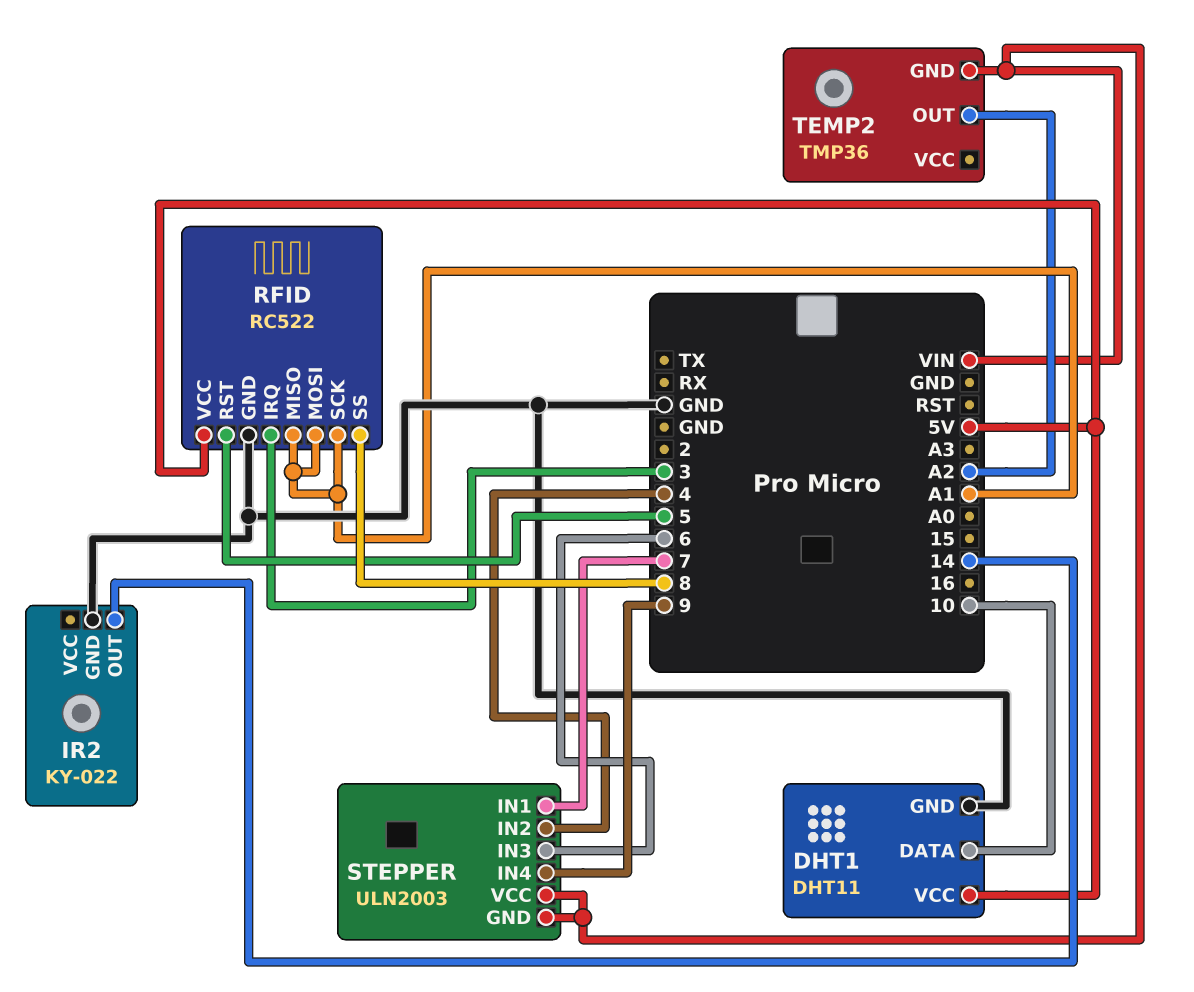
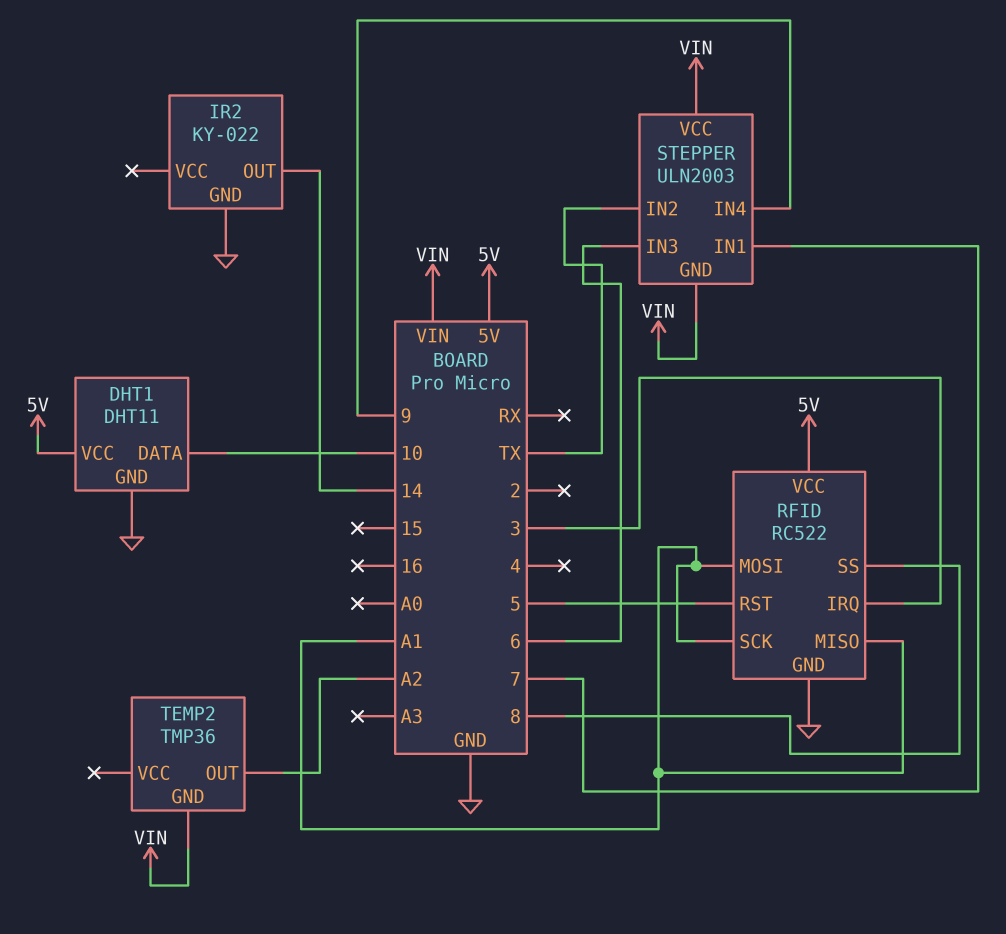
STEPPER pin IN2: 4 -> TX

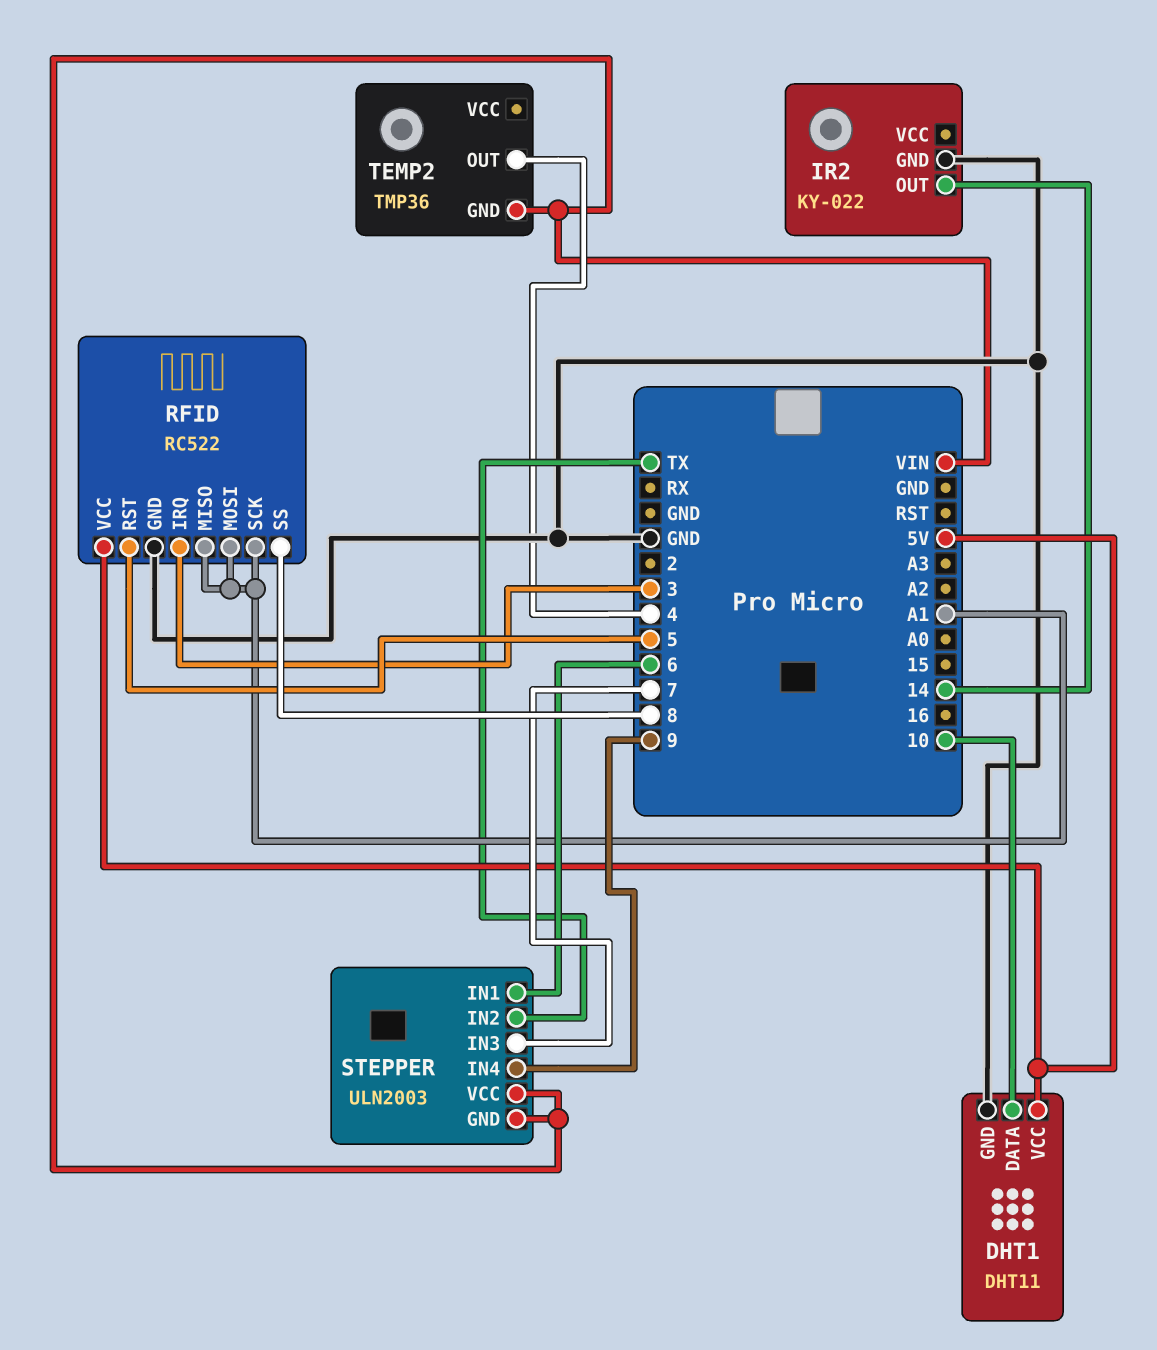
STEPPER pin IN1: 7 -> 6
STEPPER pin IN3: 6 -> 7
TEMP2 pin OUT: A2 -> 4

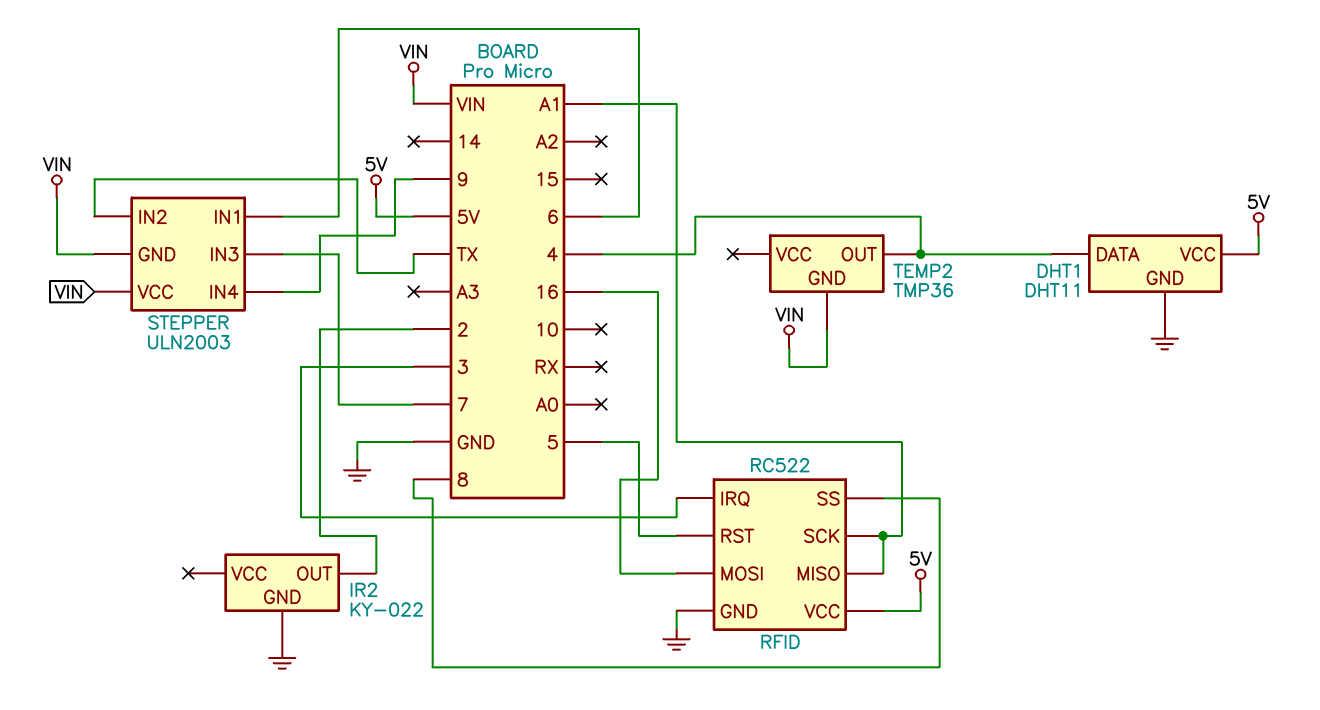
DHT1 pin DATA: 10 -> 4
IR2 pin OUT: 14 -> 2
RFID pin MOSI: A1 -> 16

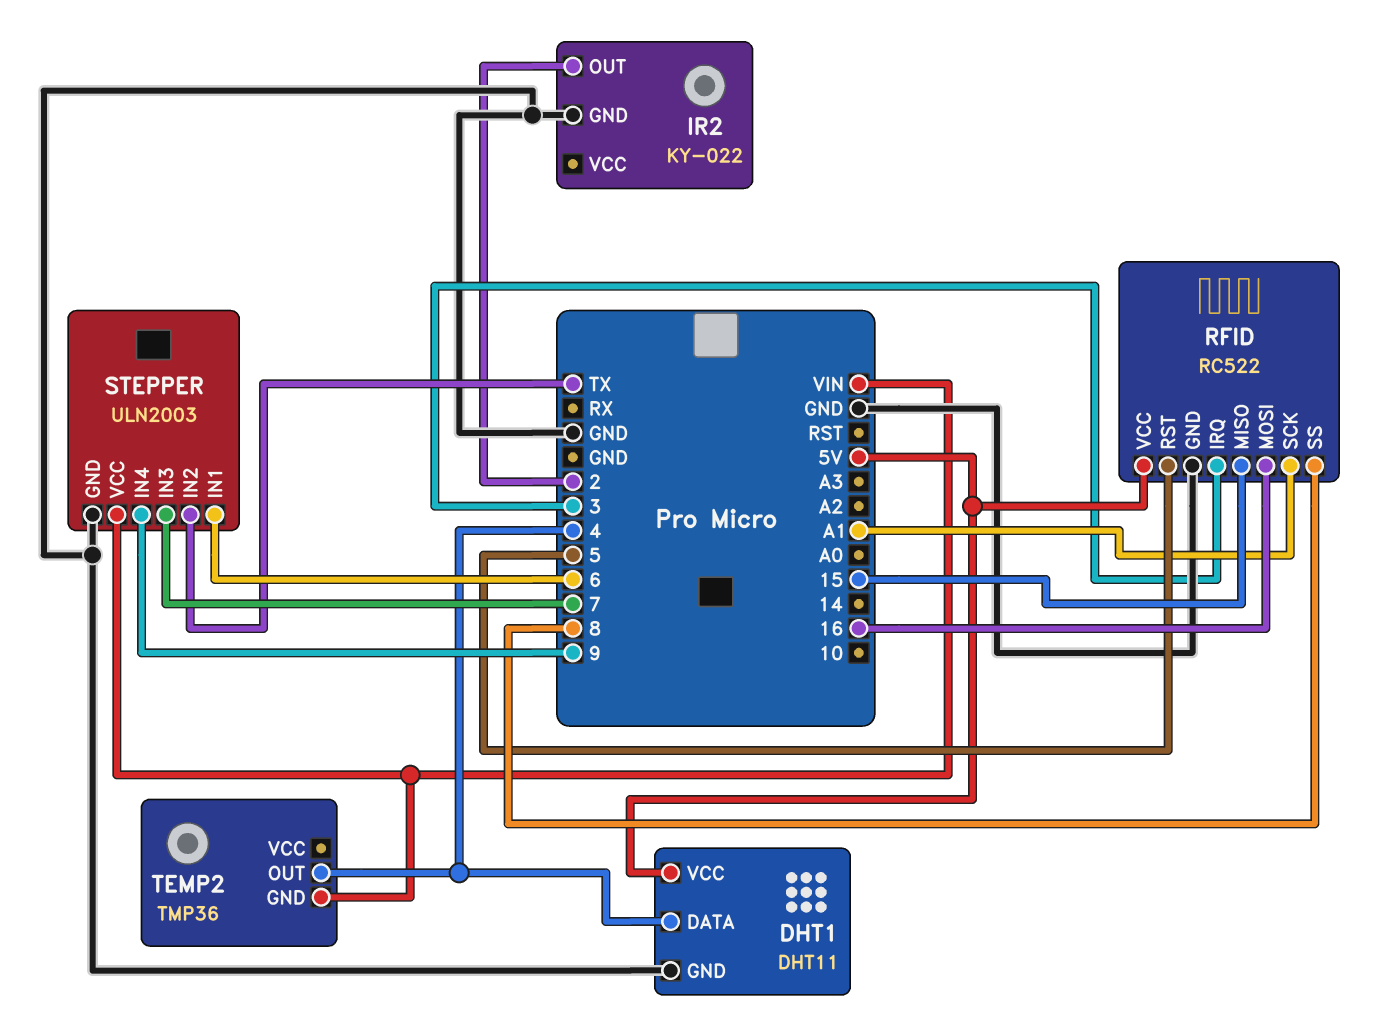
RFID pin MISO: A1 -> 15
STEPPER pin GND: VIN -> GND

